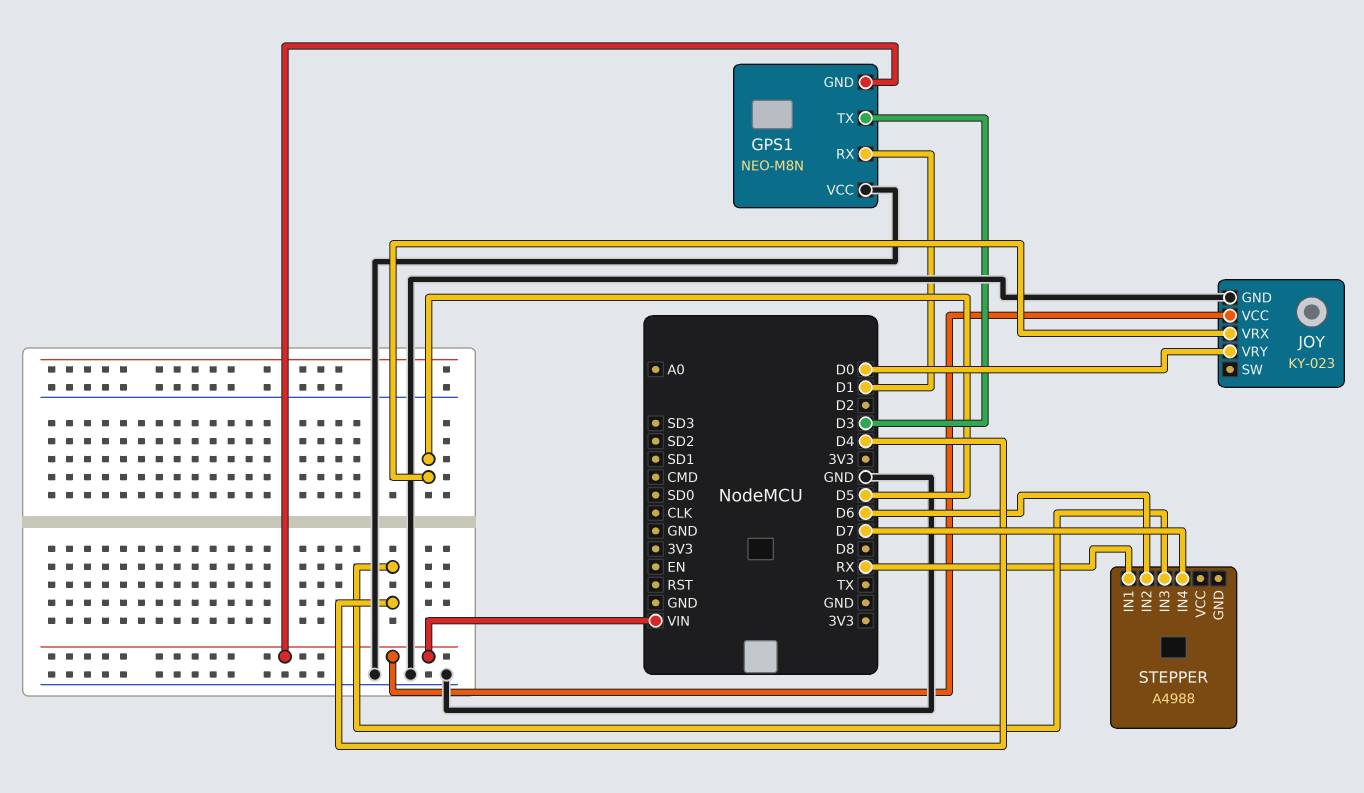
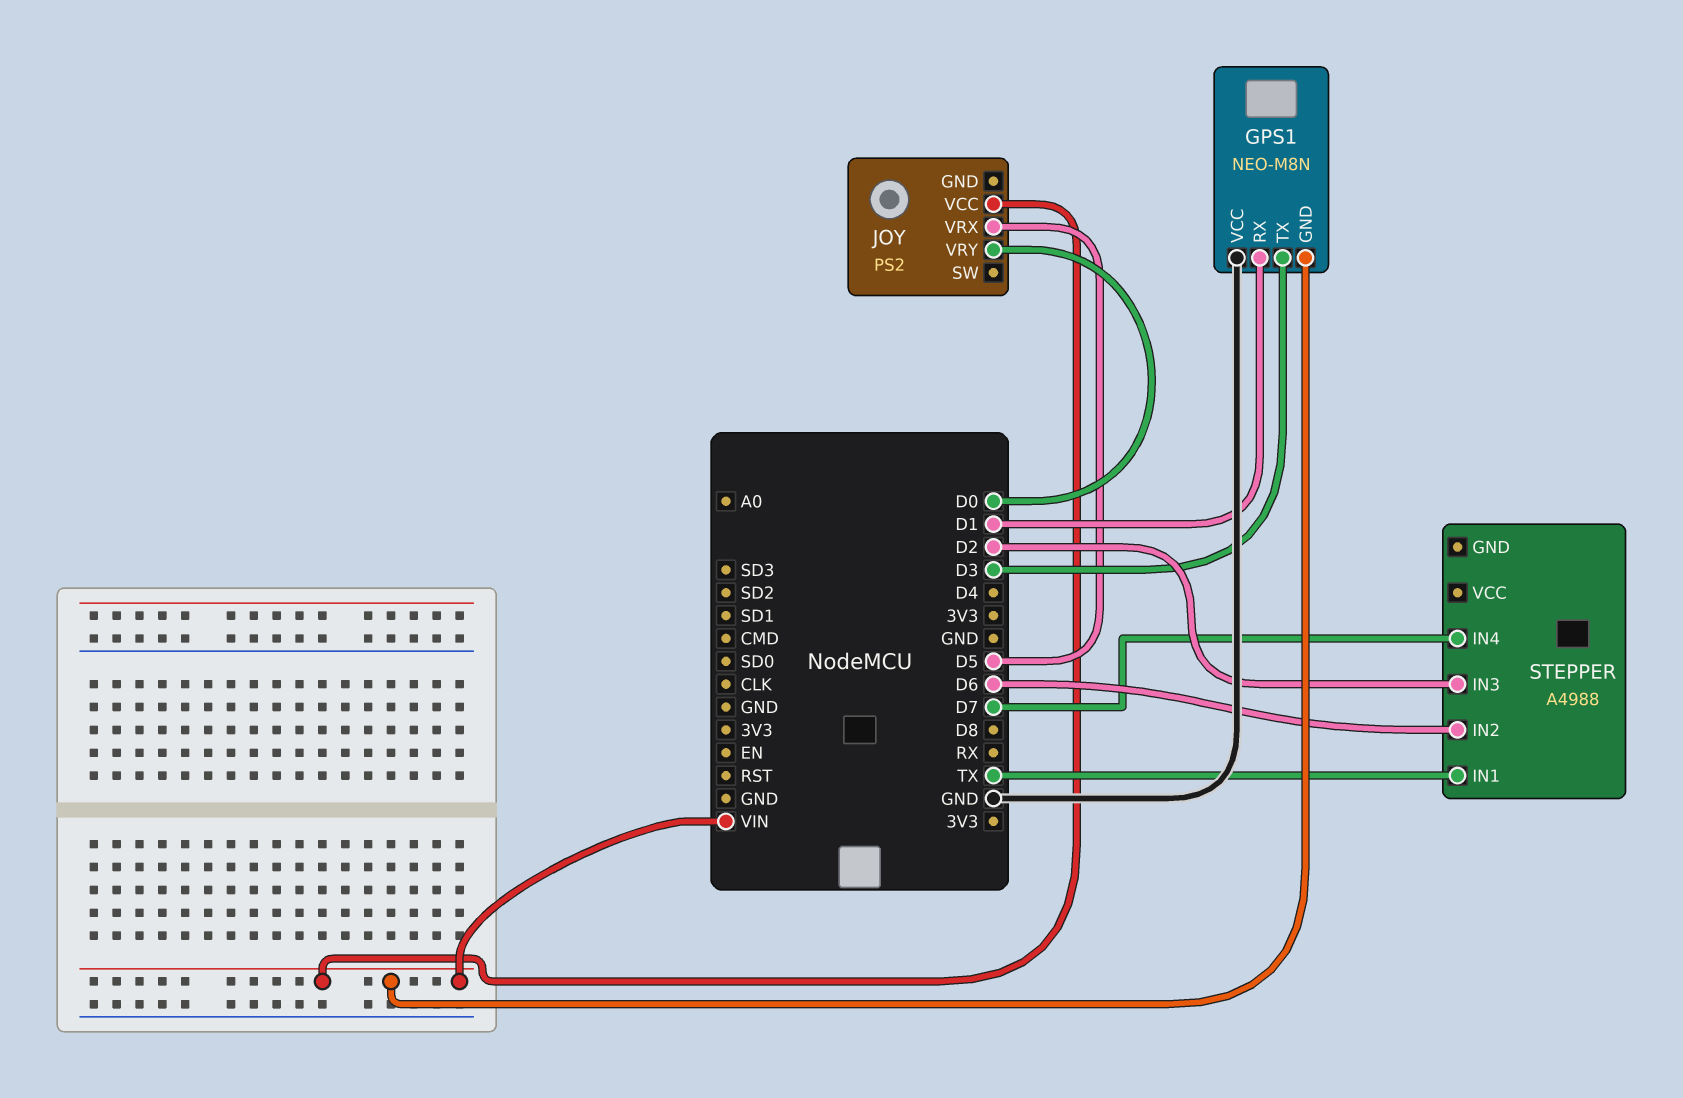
JOY: KY-023 -> PS2
JOY pin GND: GND -> none
STEPPER pin IN1: RX -> TX
STEPPER pin IN3: D4 -> D2

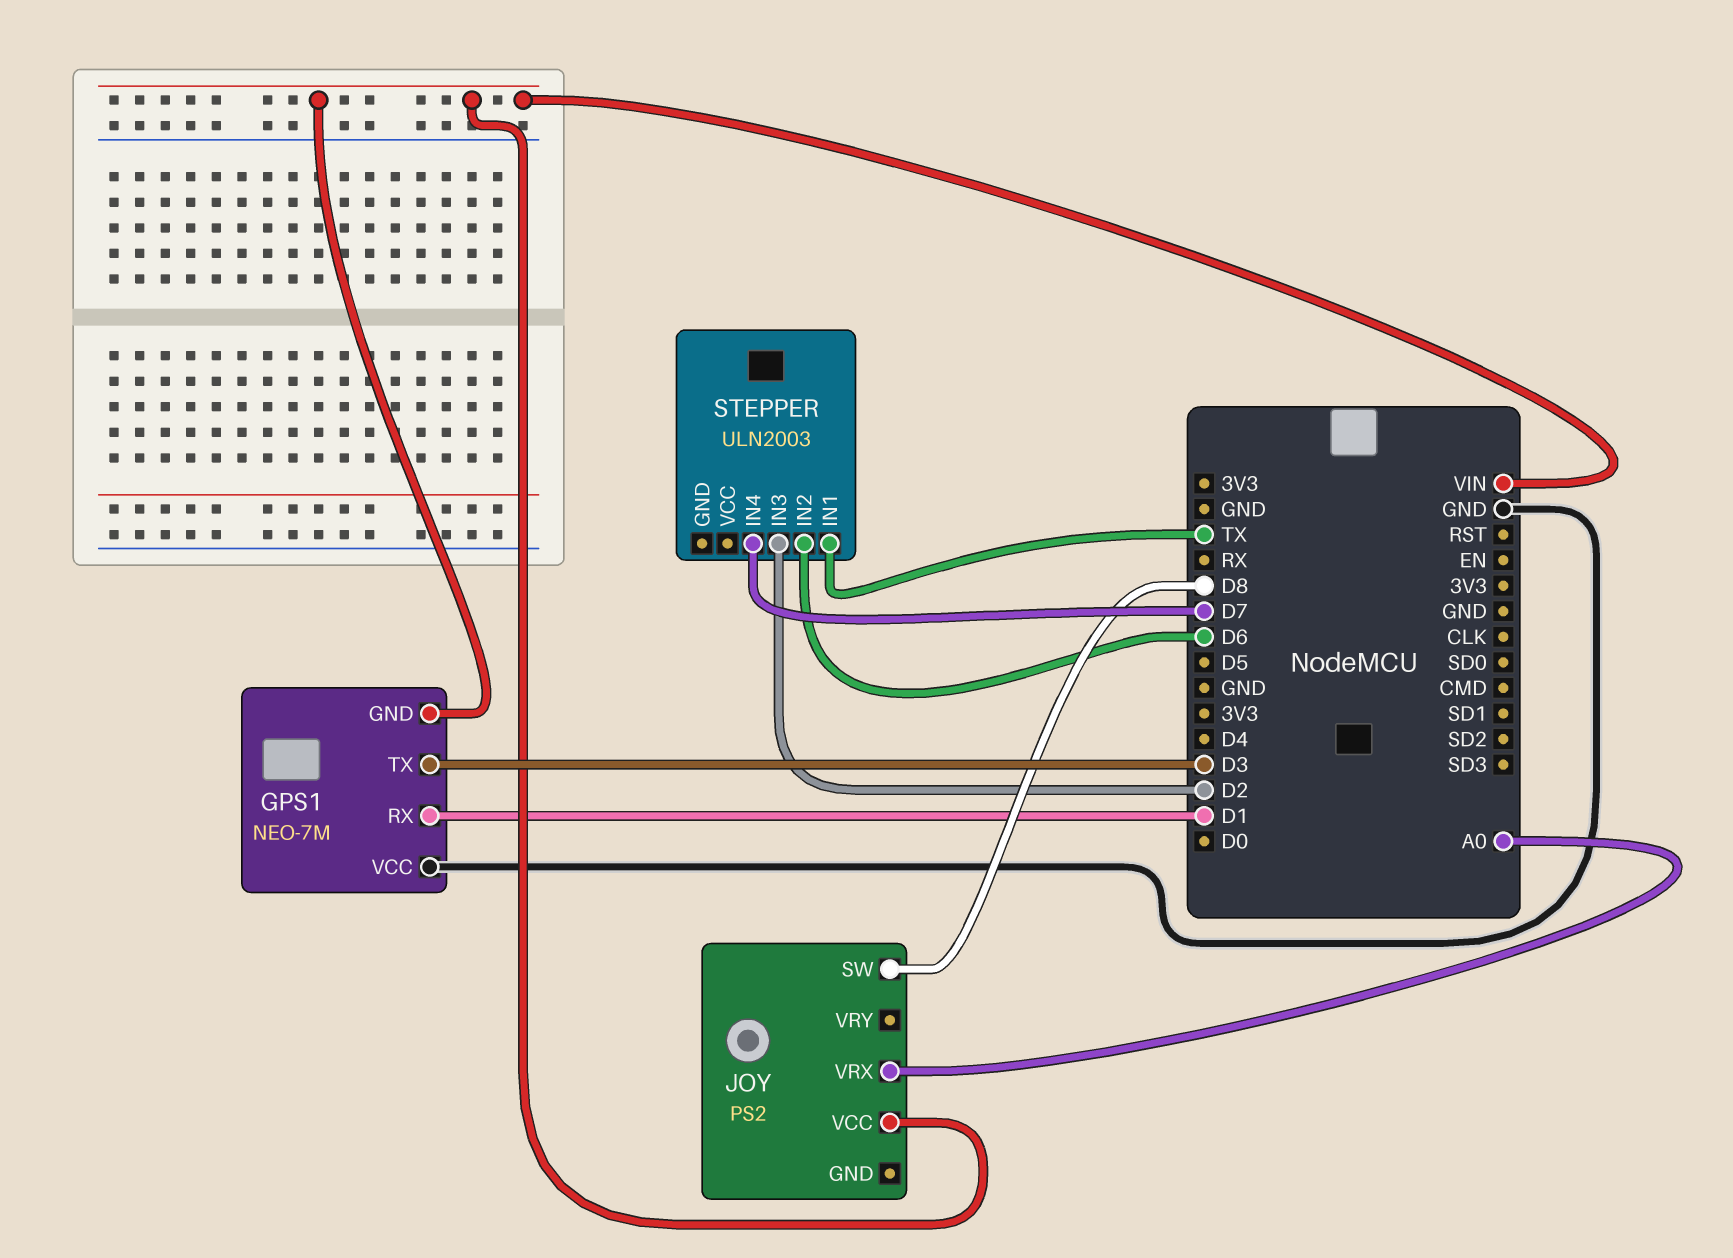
GPS1: NEO-M8N -> NEO-7M
JOY pin SW: none -> D8
JOY pin VRX: D5 -> A0
JOY pin VRY: D0 -> none
STEPPER: A4988 -> ULN2003

